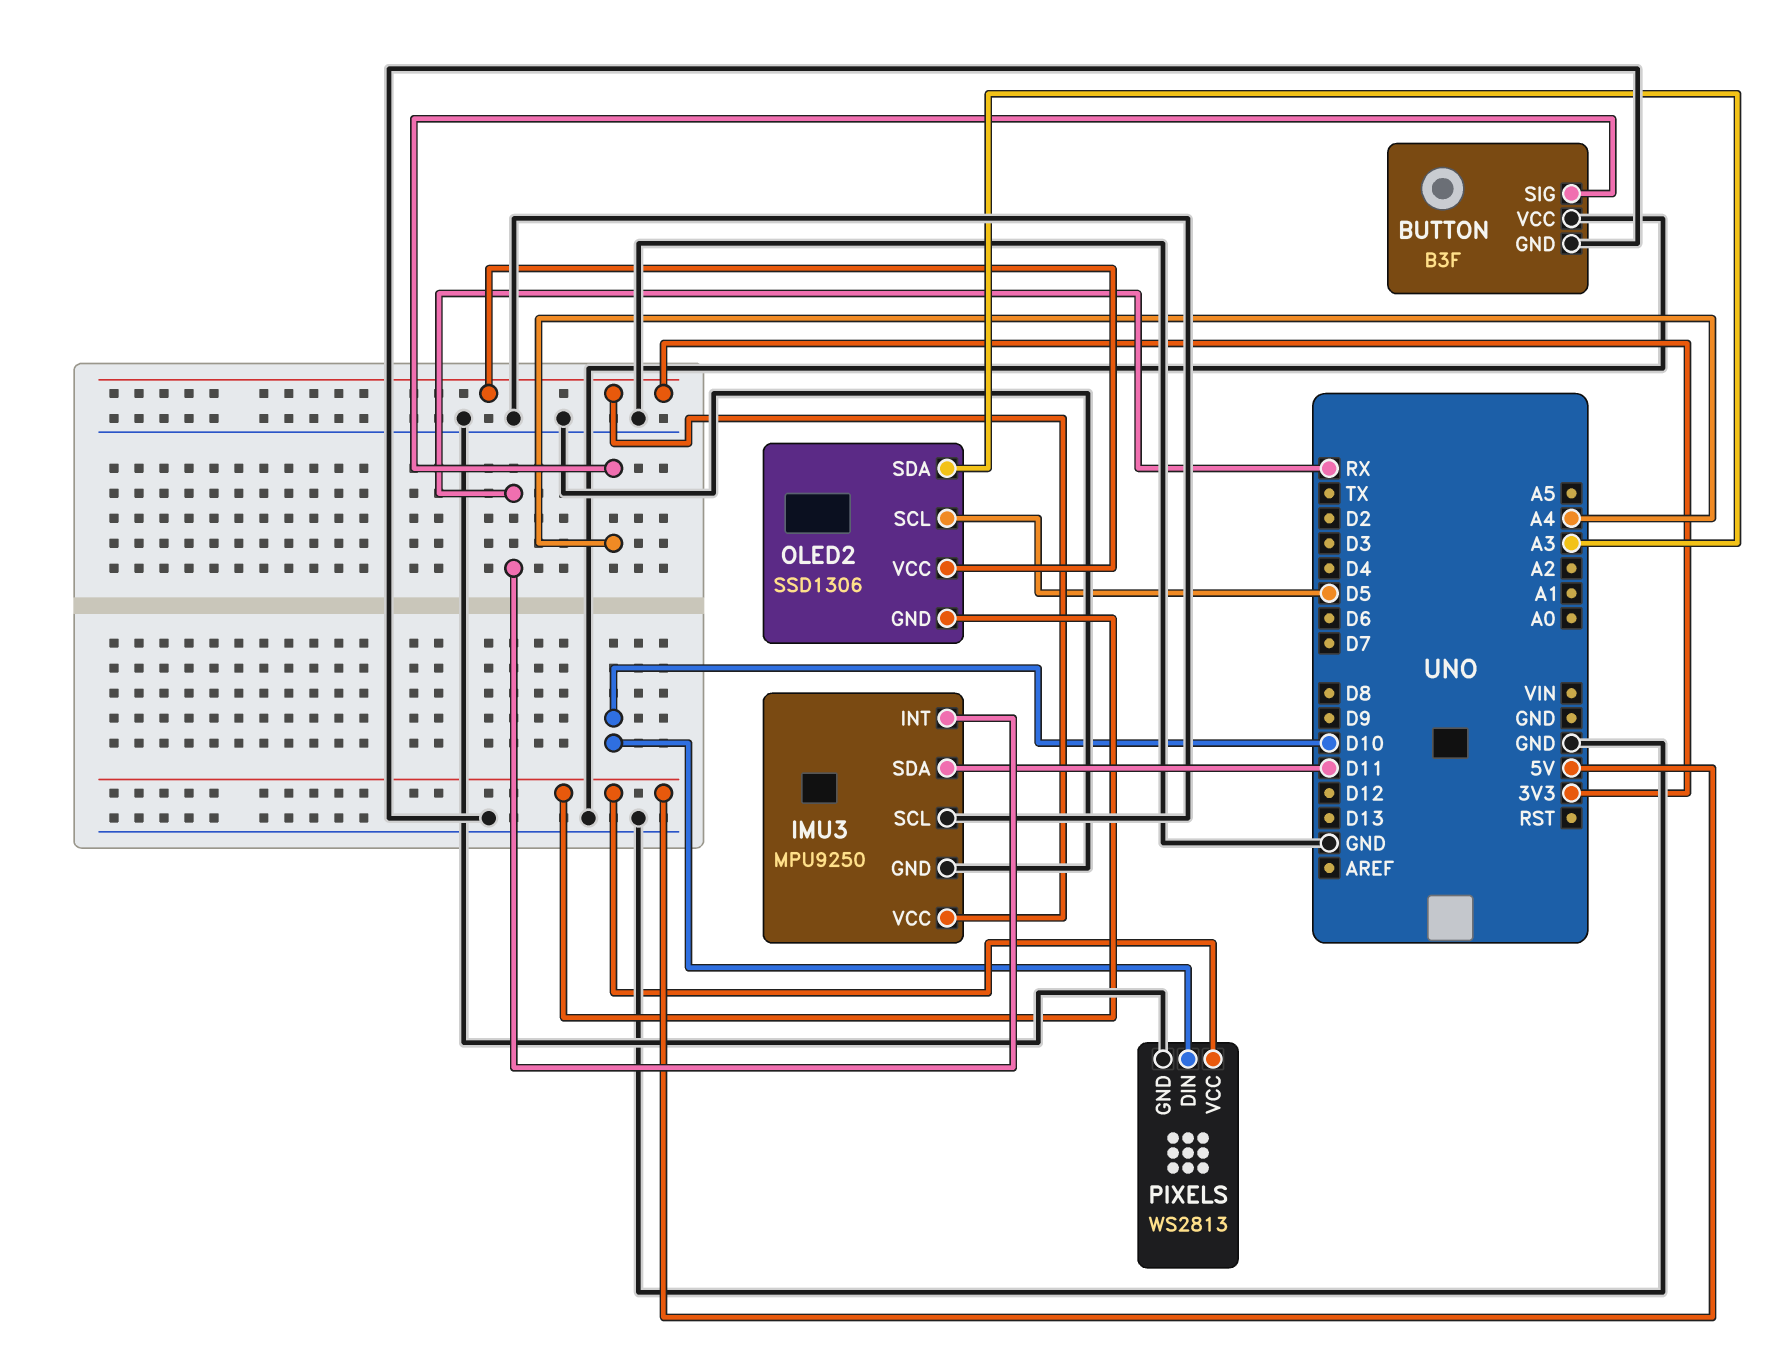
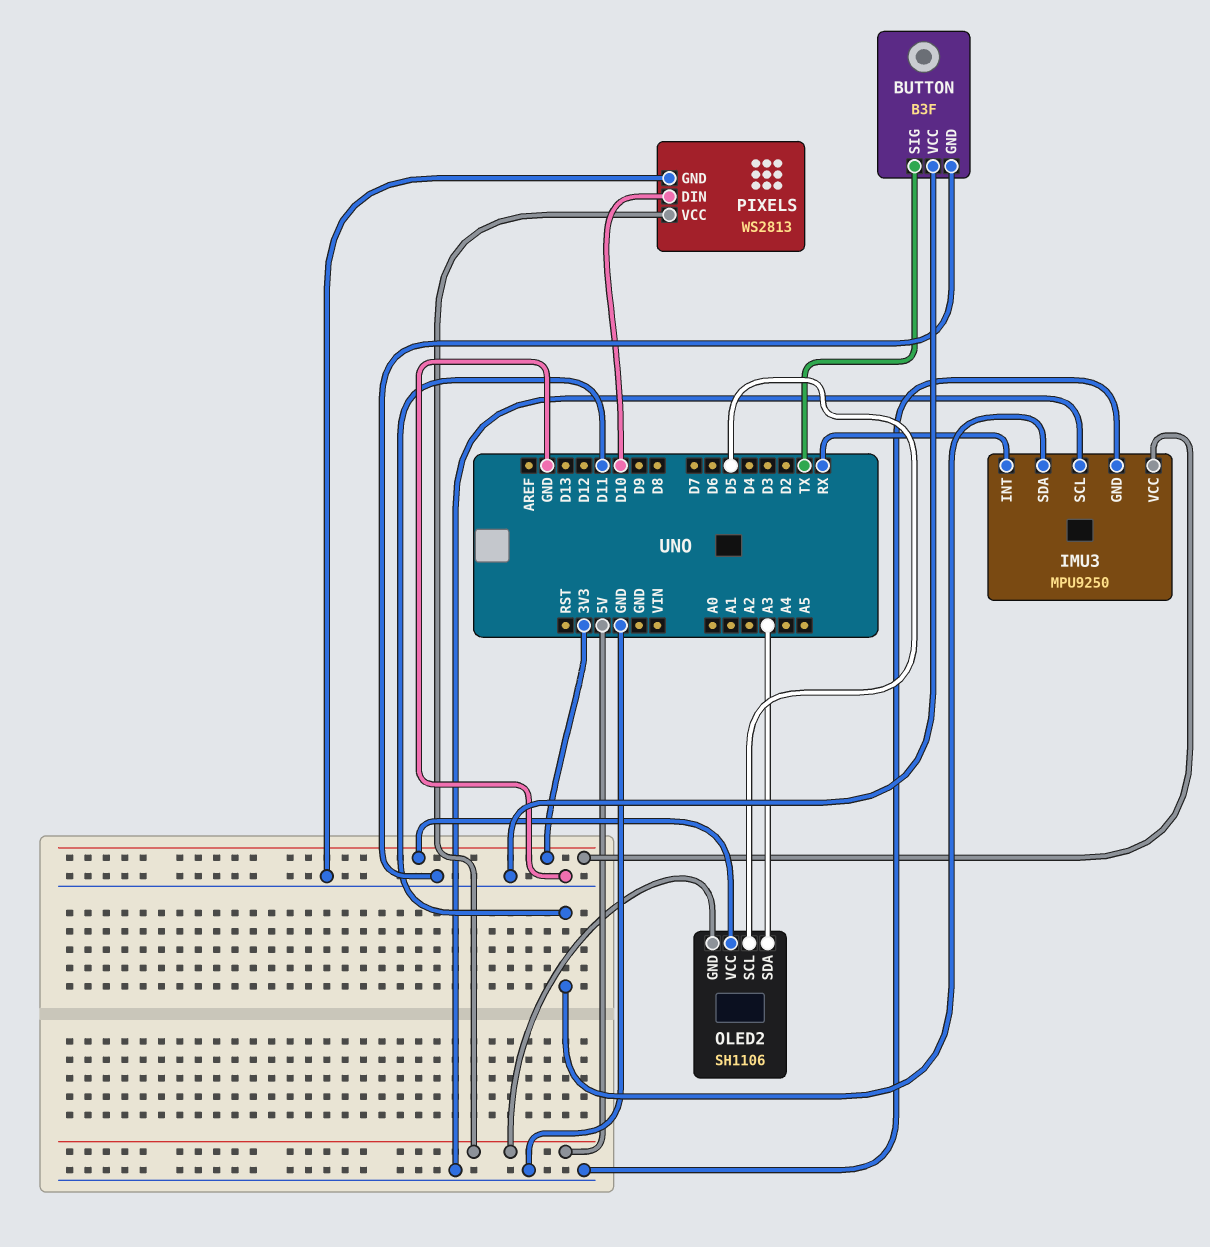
BUTTON pin SIG: A4 -> TX
OLED2: SSD1306 -> SH1106

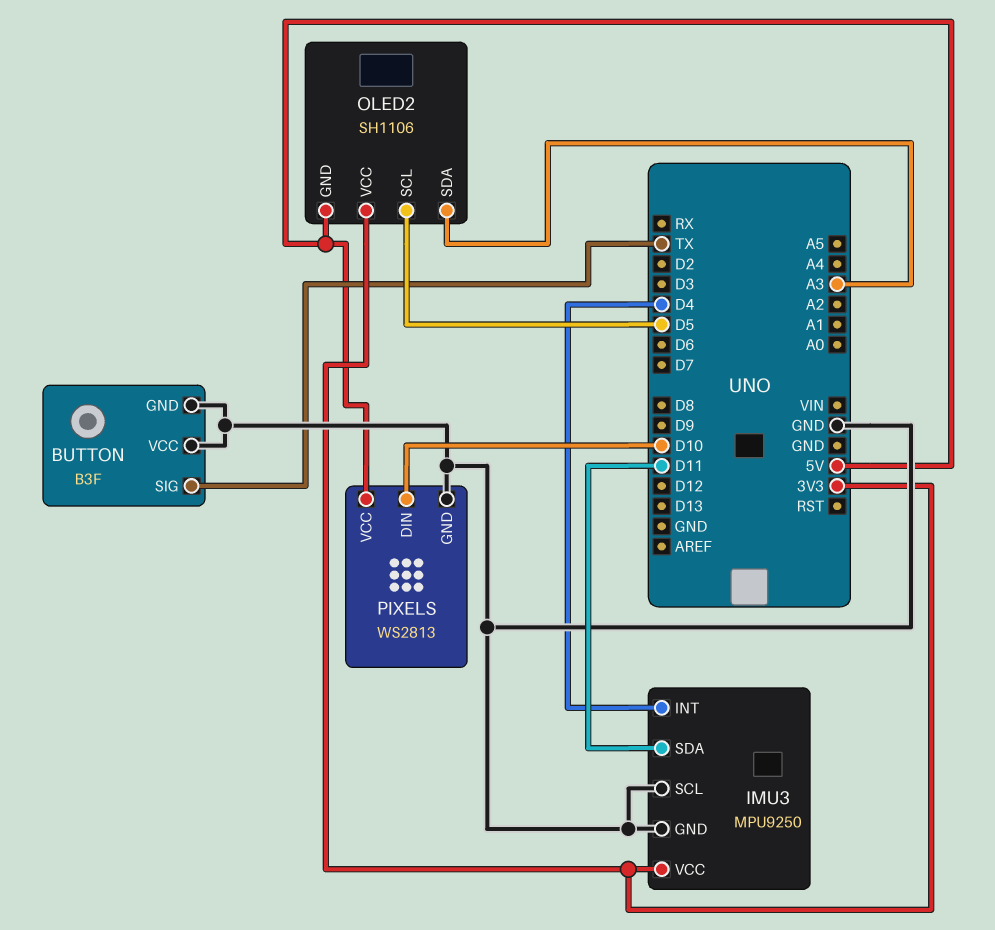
IMU3 pin INT: RX -> D4

